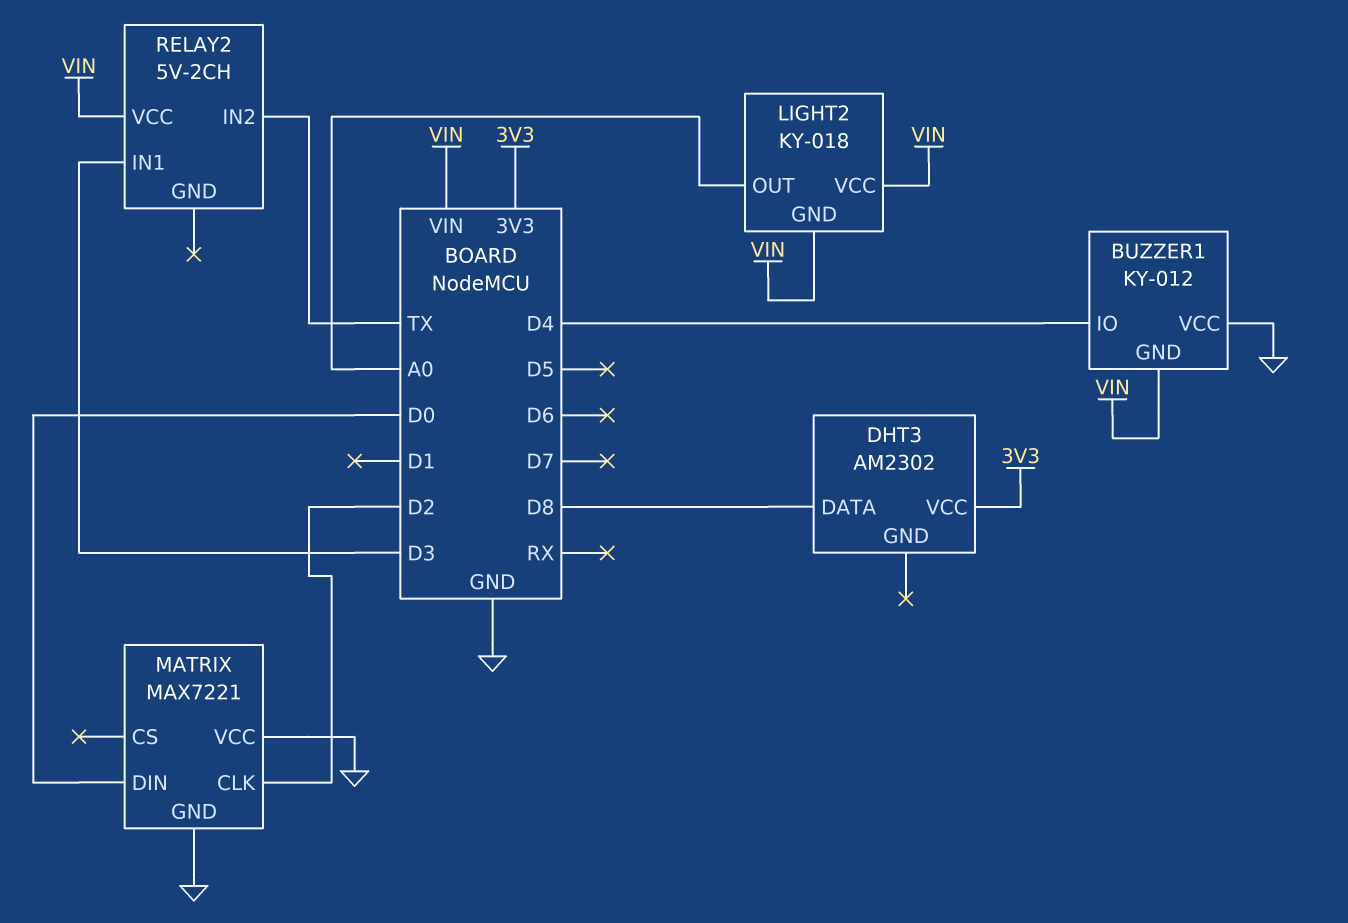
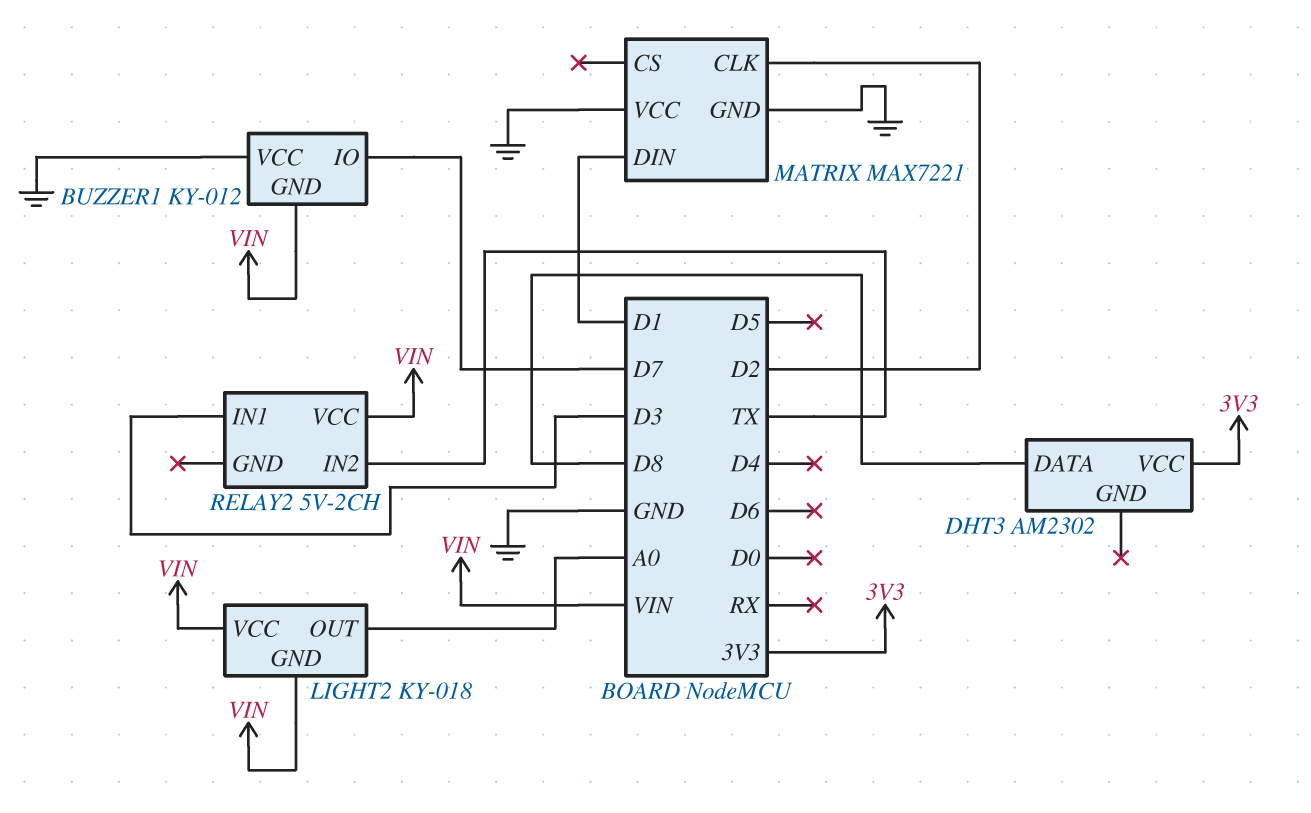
BUZZER1 pin IO: D4 -> D7
MATRIX pin DIN: D0 -> D1

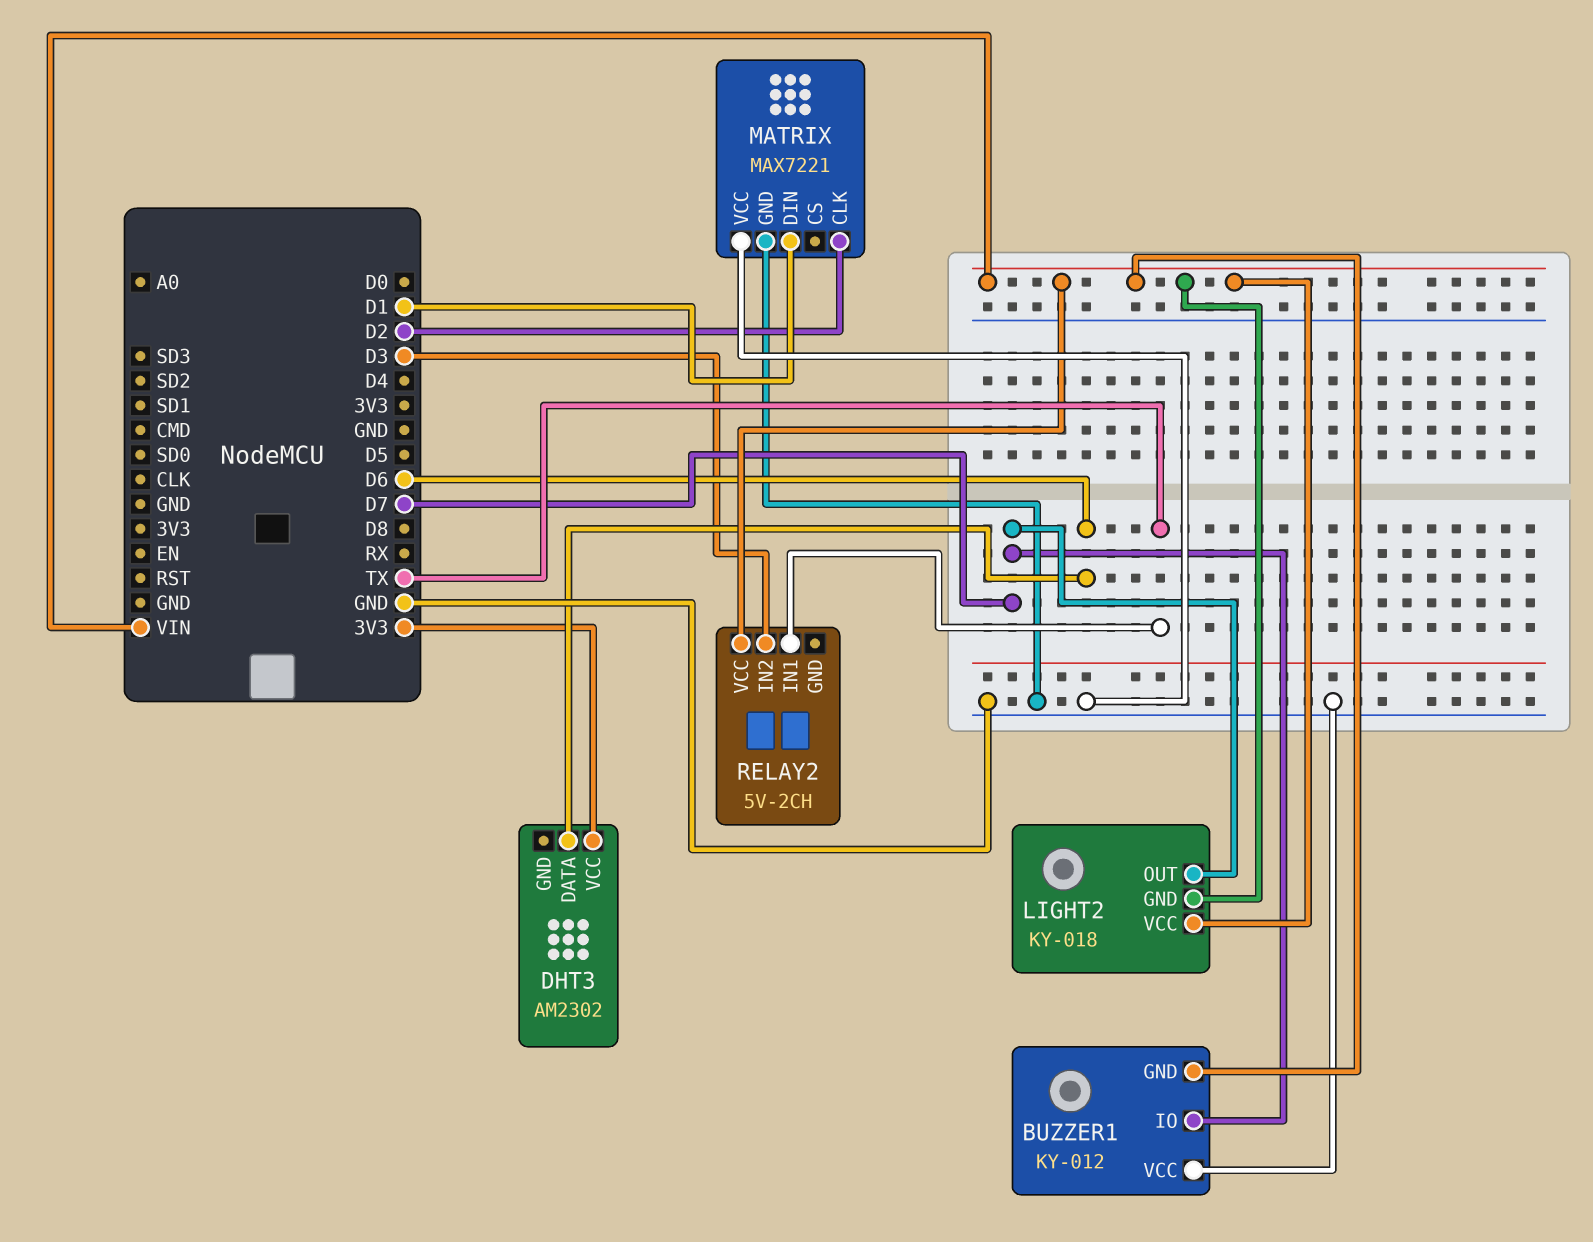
DHT3 pin DATA: D8 -> D6
LIGHT2 pin OUT: A0 -> D7
RELAY2 pin IN1: D3 -> TX
RELAY2 pin IN2: TX -> D3

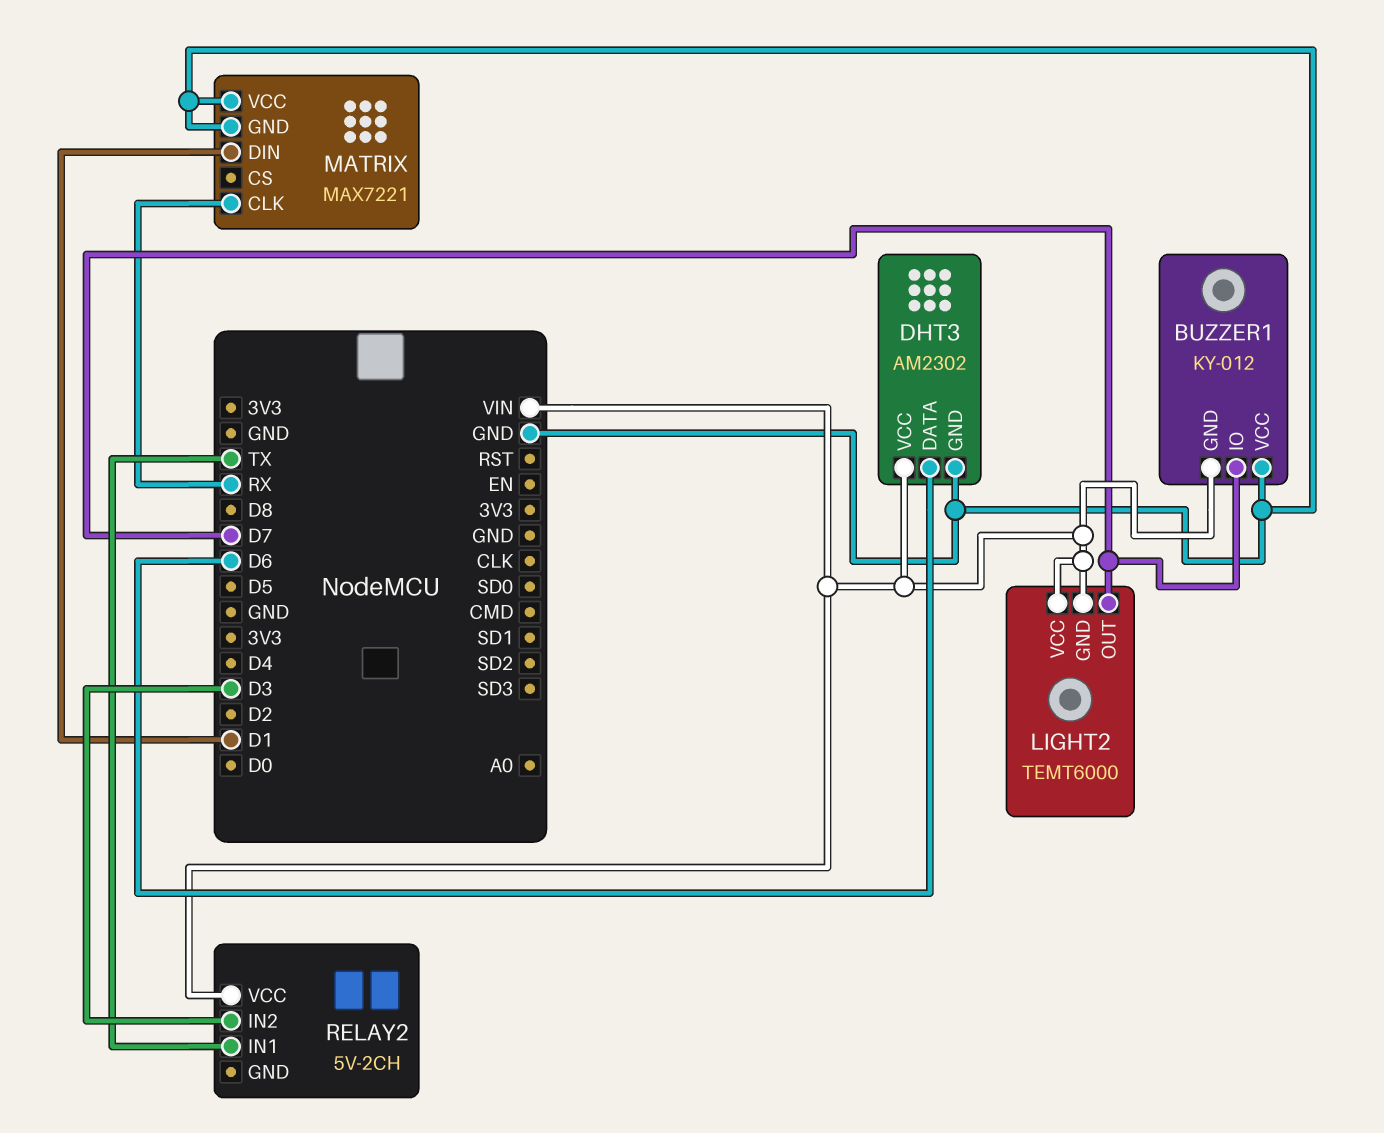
DHT3 pin GND: none -> GND
DHT3 pin VCC: 3V3 -> VIN
LIGHT2: KY-018 -> TEMT6000
MATRIX pin CLK: D2 -> RX

